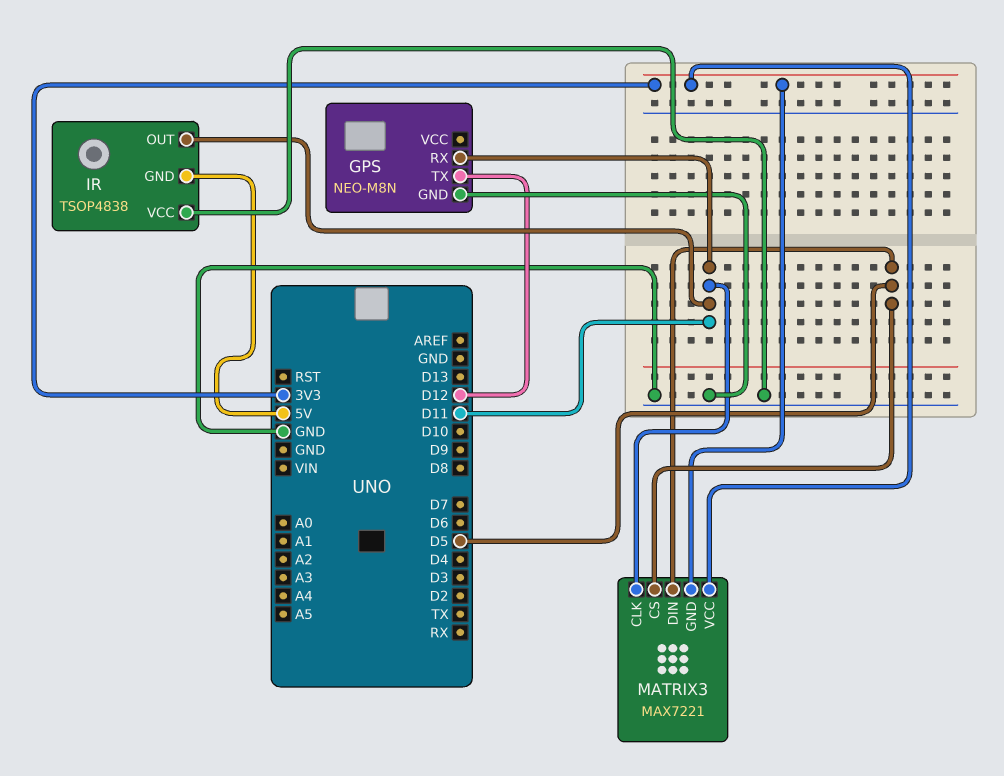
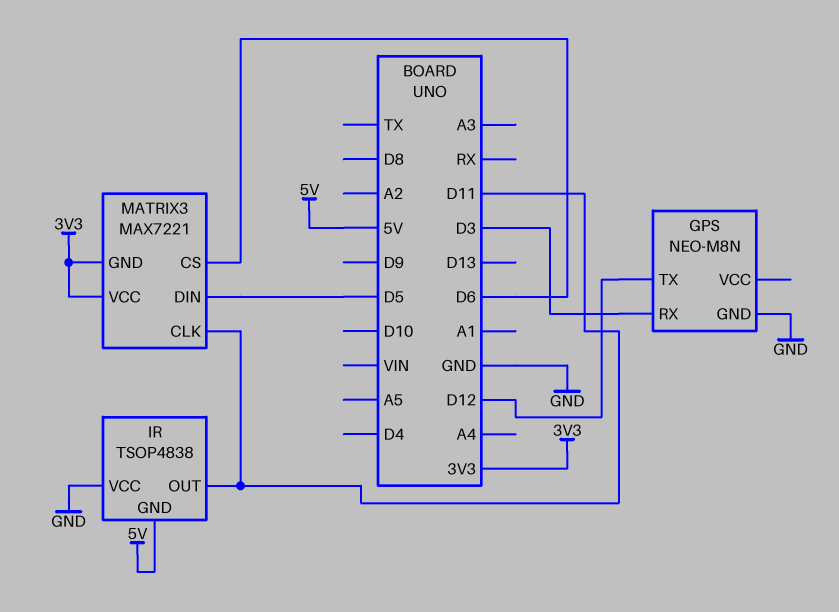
GPS pin RX: D11 -> D3
MATRIX3 pin CS: D5 -> D6

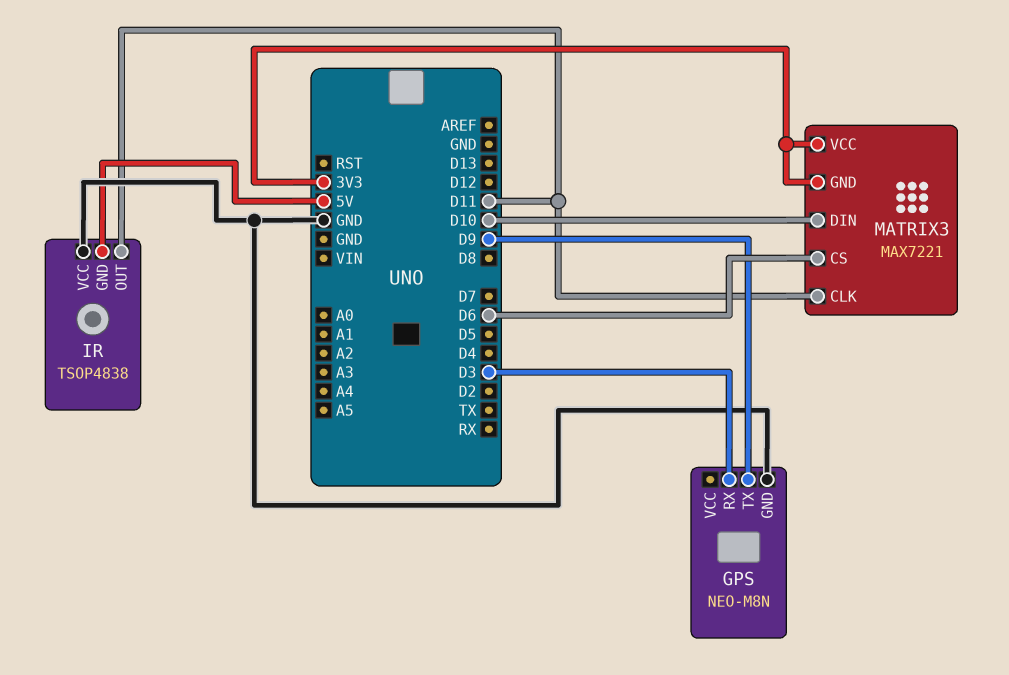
GPS pin TX: D12 -> D9
MATRIX3 pin DIN: D5 -> D10

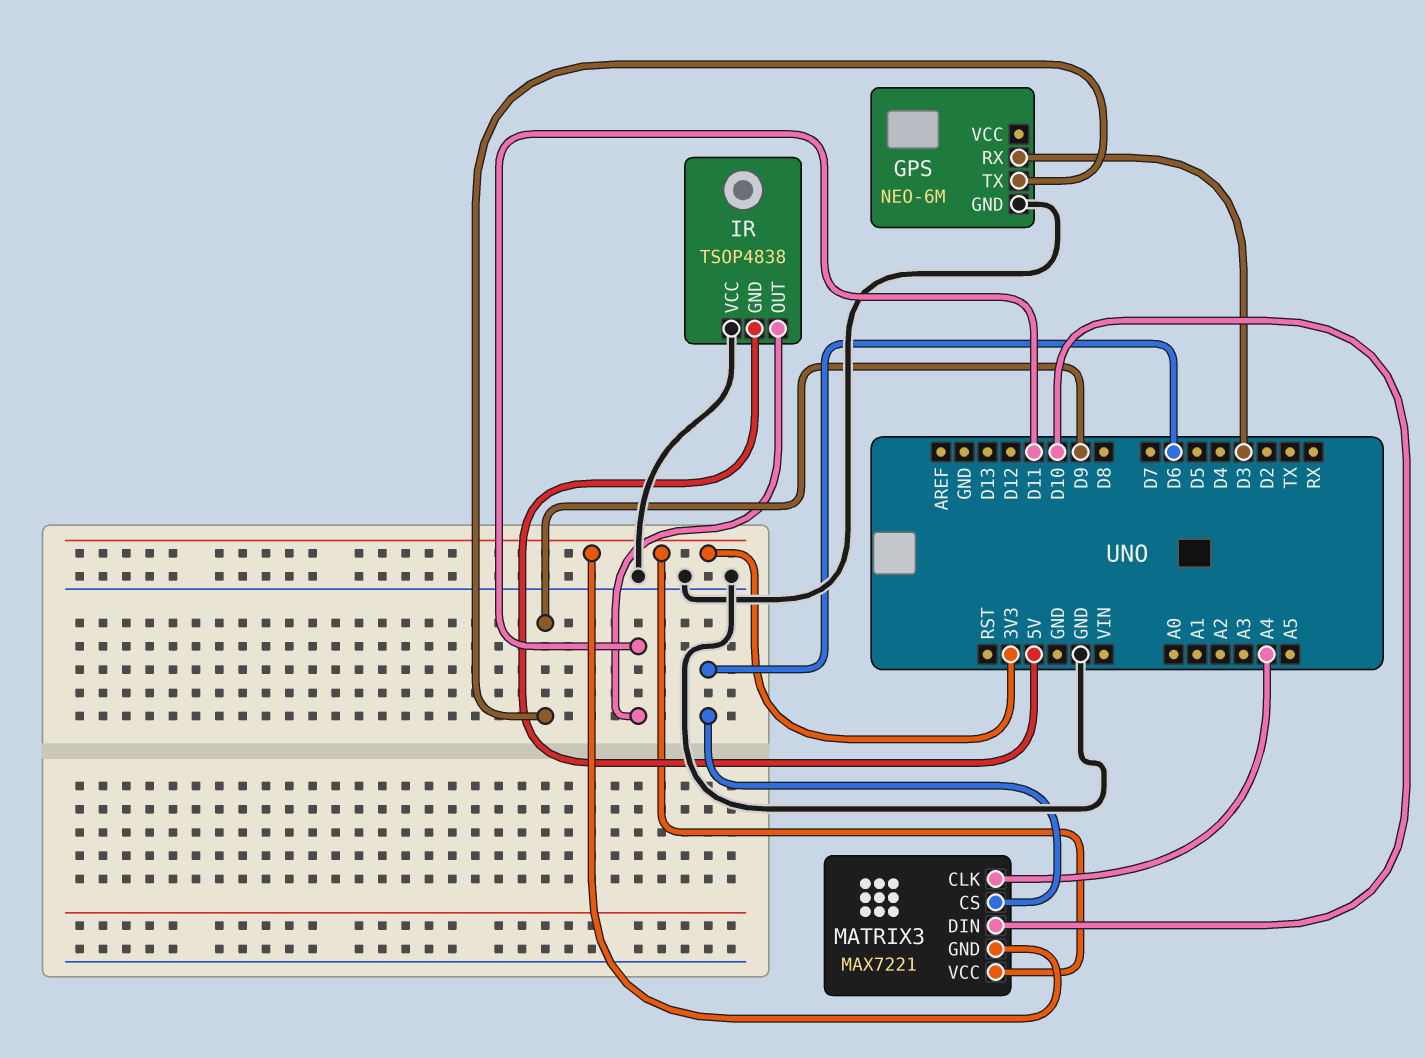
GPS: NEO-M8N -> NEO-6M
MATRIX3 pin CLK: D11 -> A4

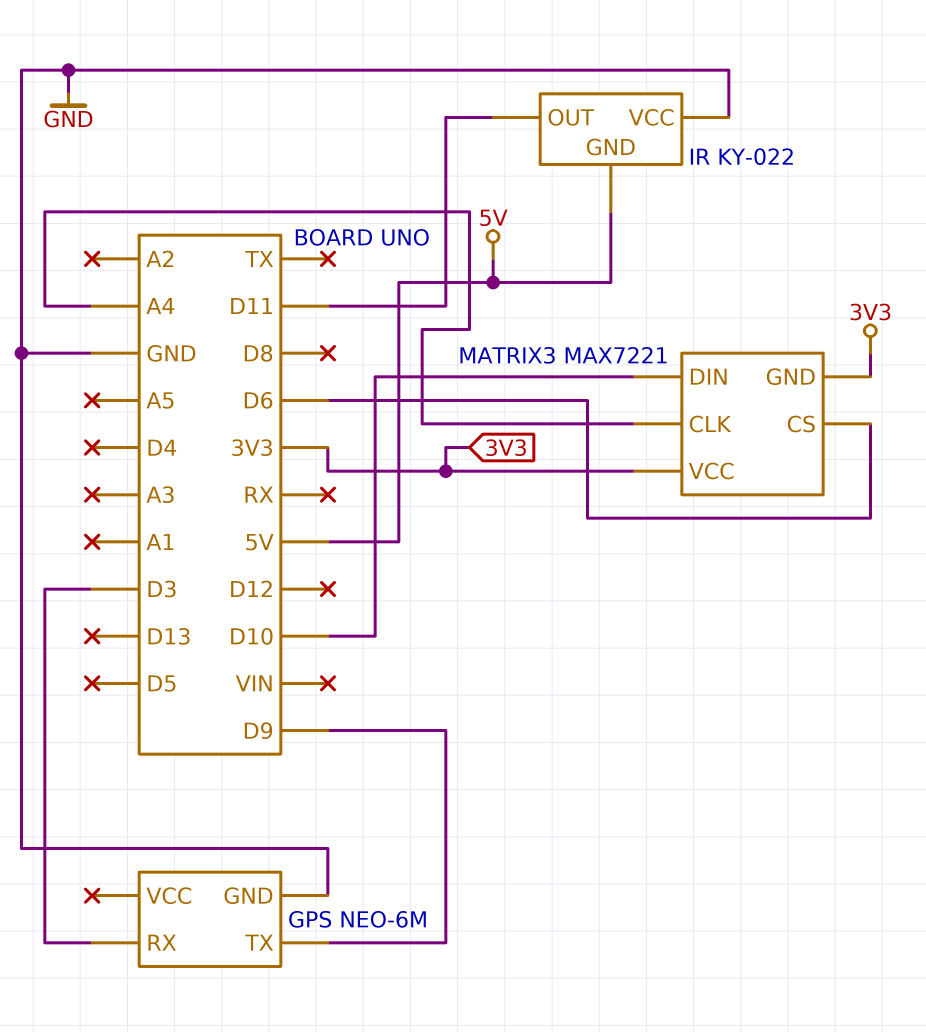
IR: TSOP4838 -> KY-022

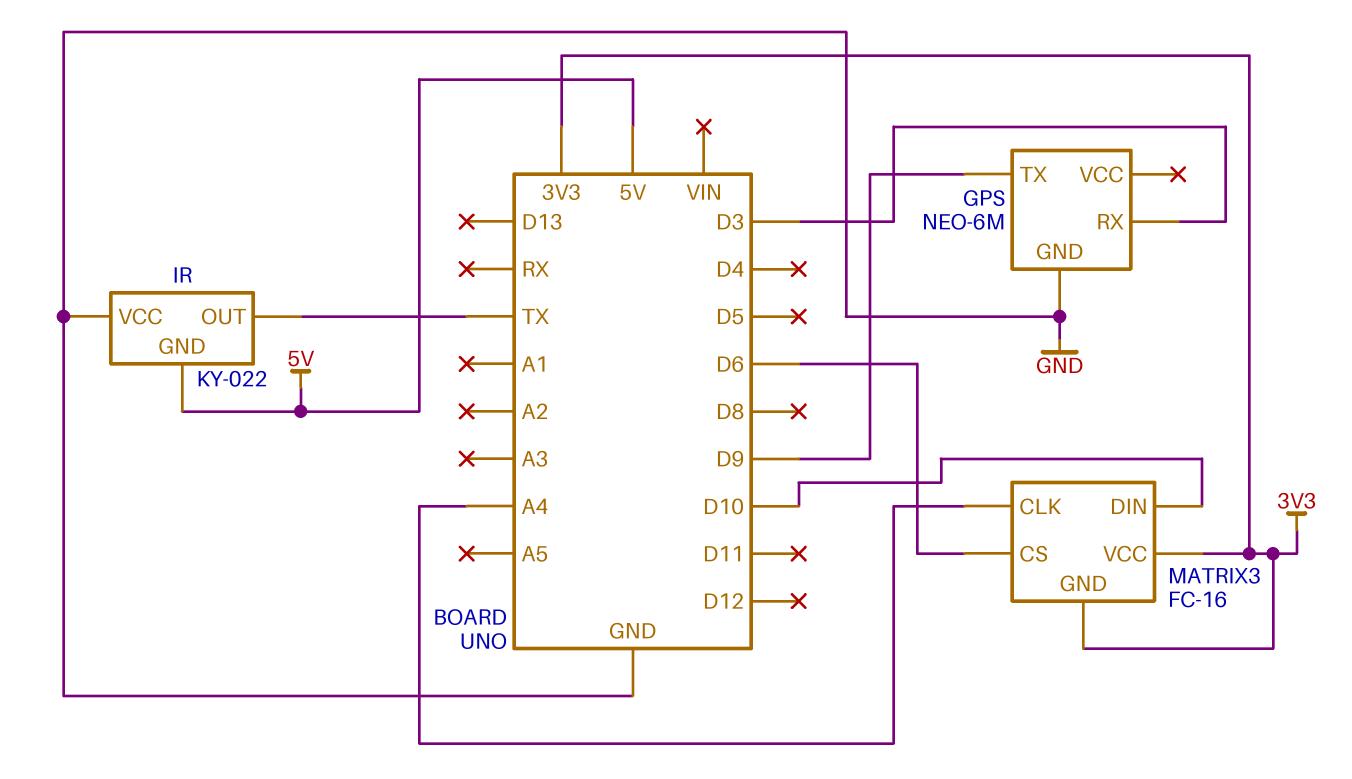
IR pin OUT: D11 -> TX
MATRIX3: MAX7221 -> FC-16

